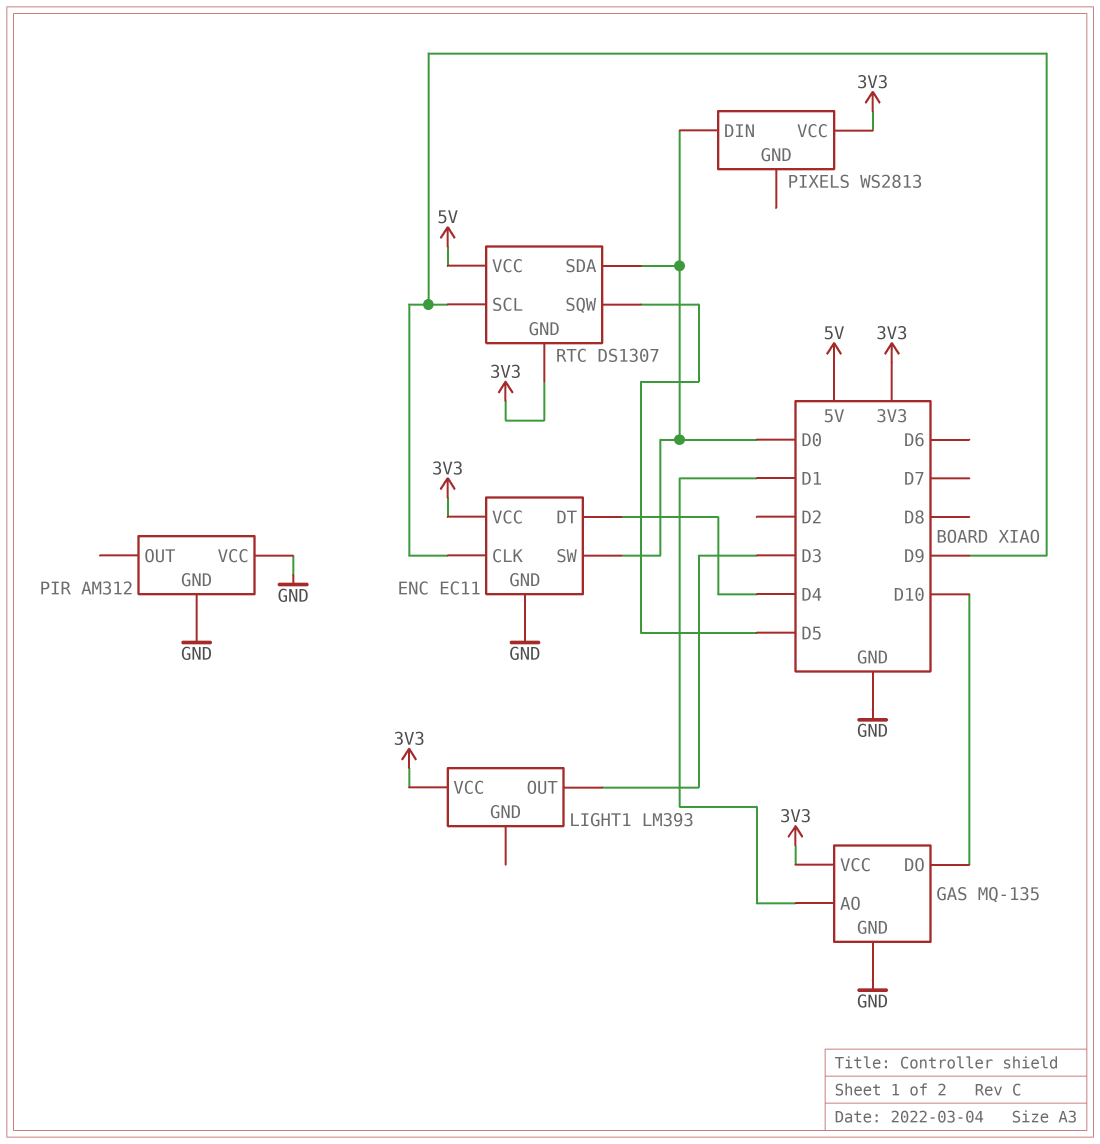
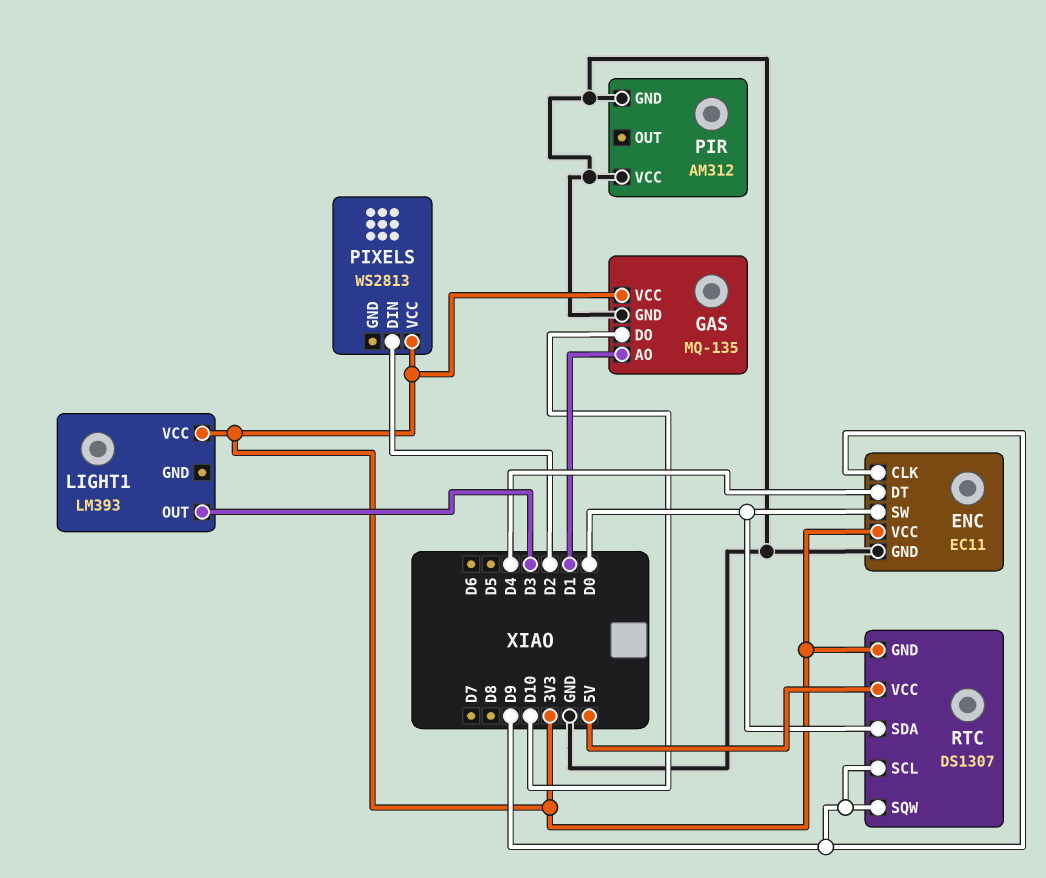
PIXELS pin DIN: D0 -> D2
RTC pin SQW: D5 -> D9

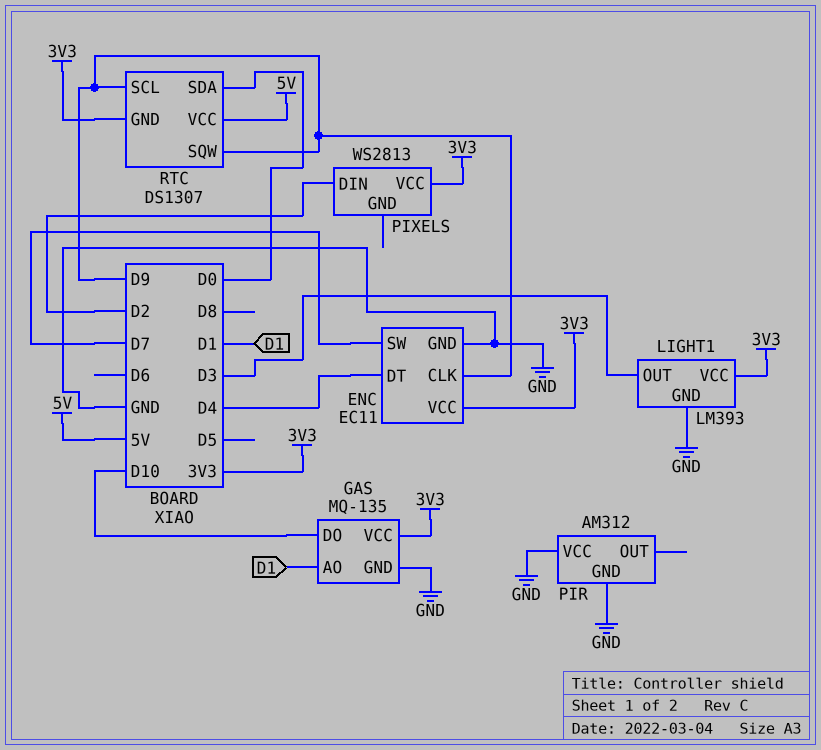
ENC pin SW: D0 -> D7
LIGHT1 pin GND: none -> GND

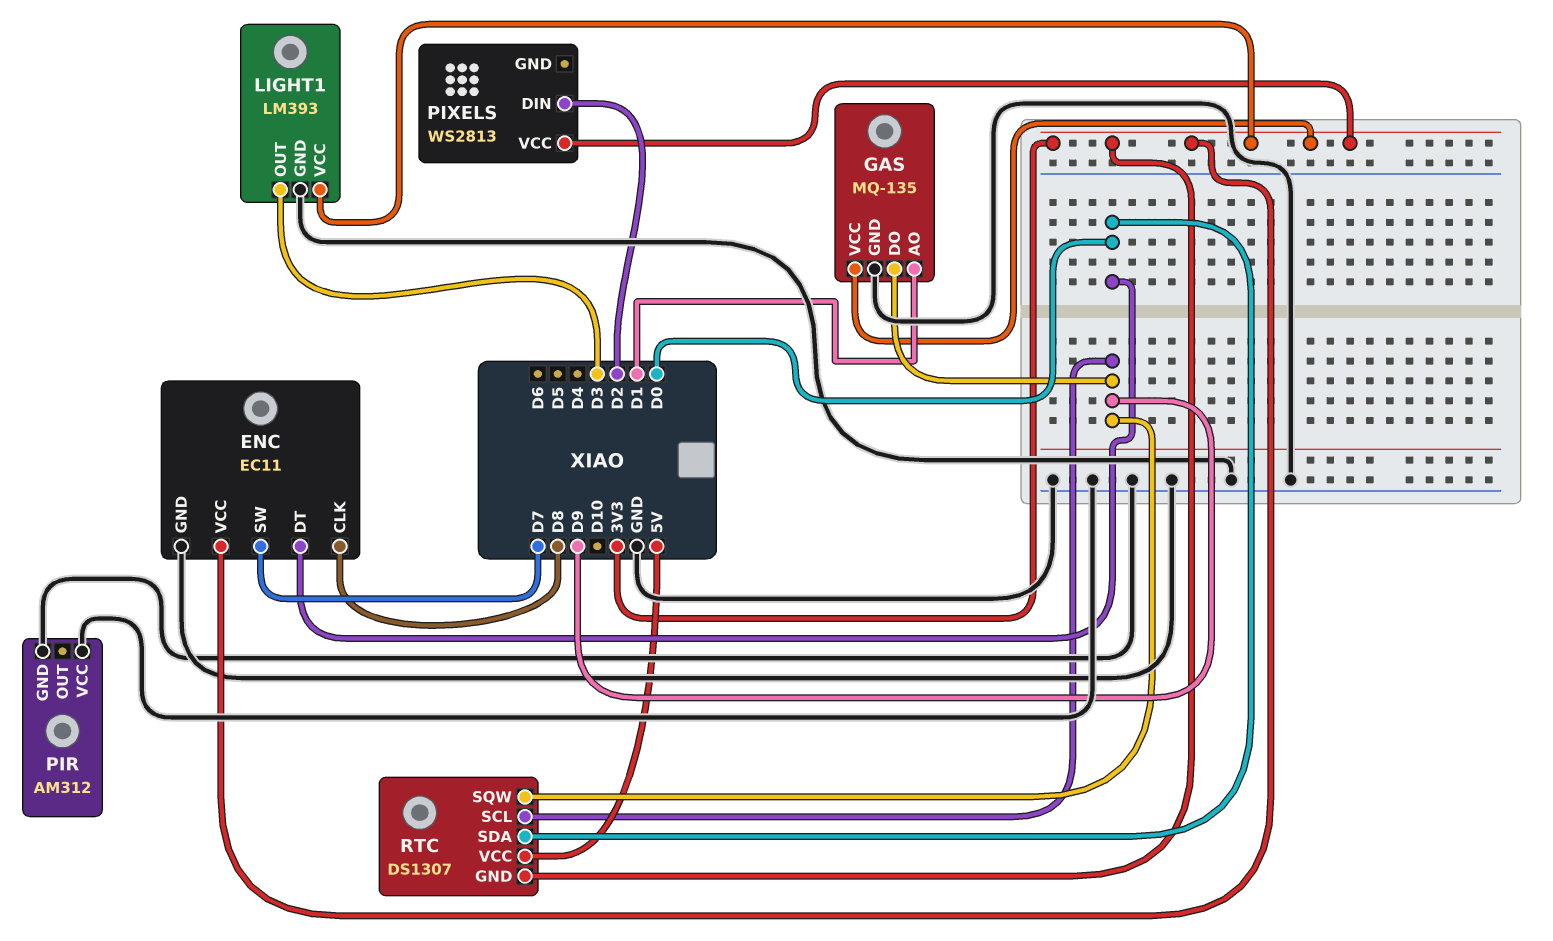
ENC pin CLK: D9 -> D8
ENC pin DT: D4 -> D0
GAS pin DO: D10 -> D9

